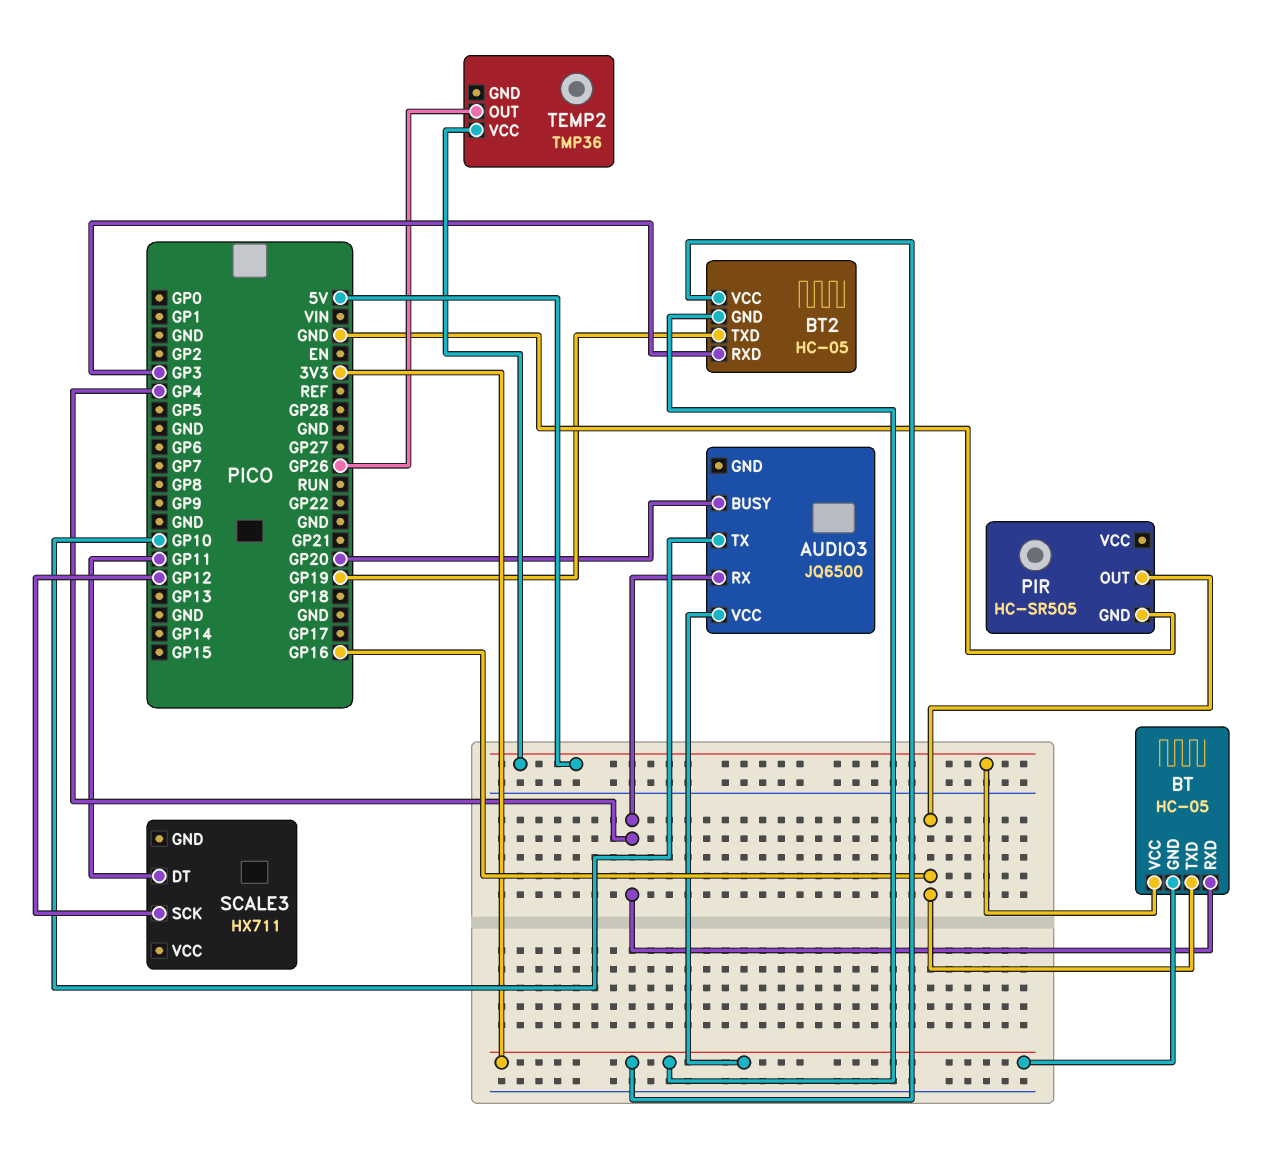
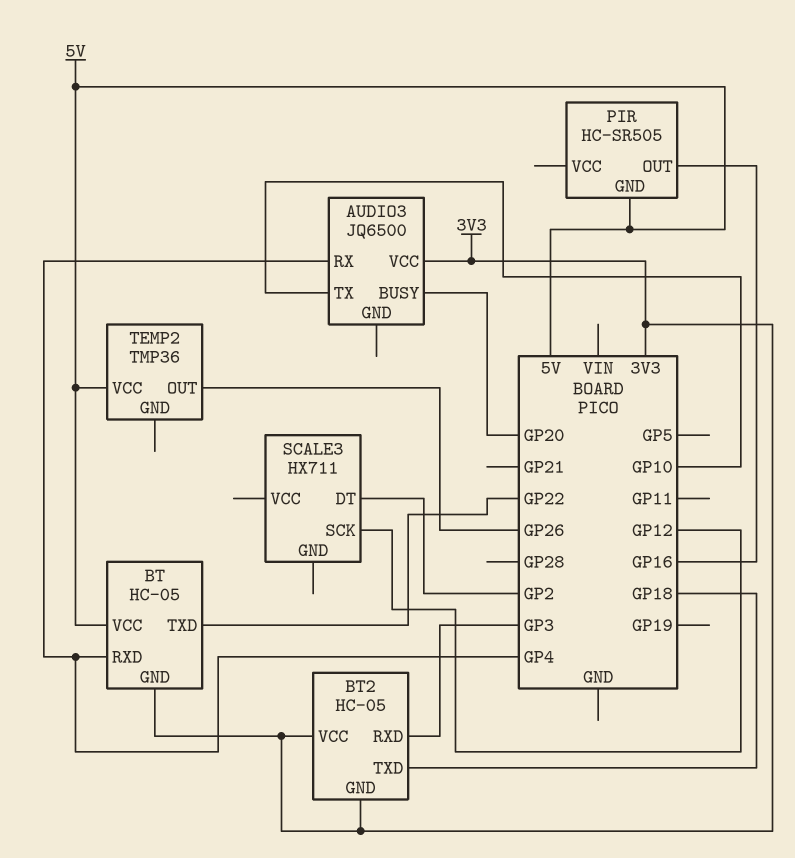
BT pin TXD: GP16 -> GP22
BT2 pin TXD: GP19 -> GP18
PIR pin GND: GND -> 5V
SCALE3 pin DT: GP11 -> GP2

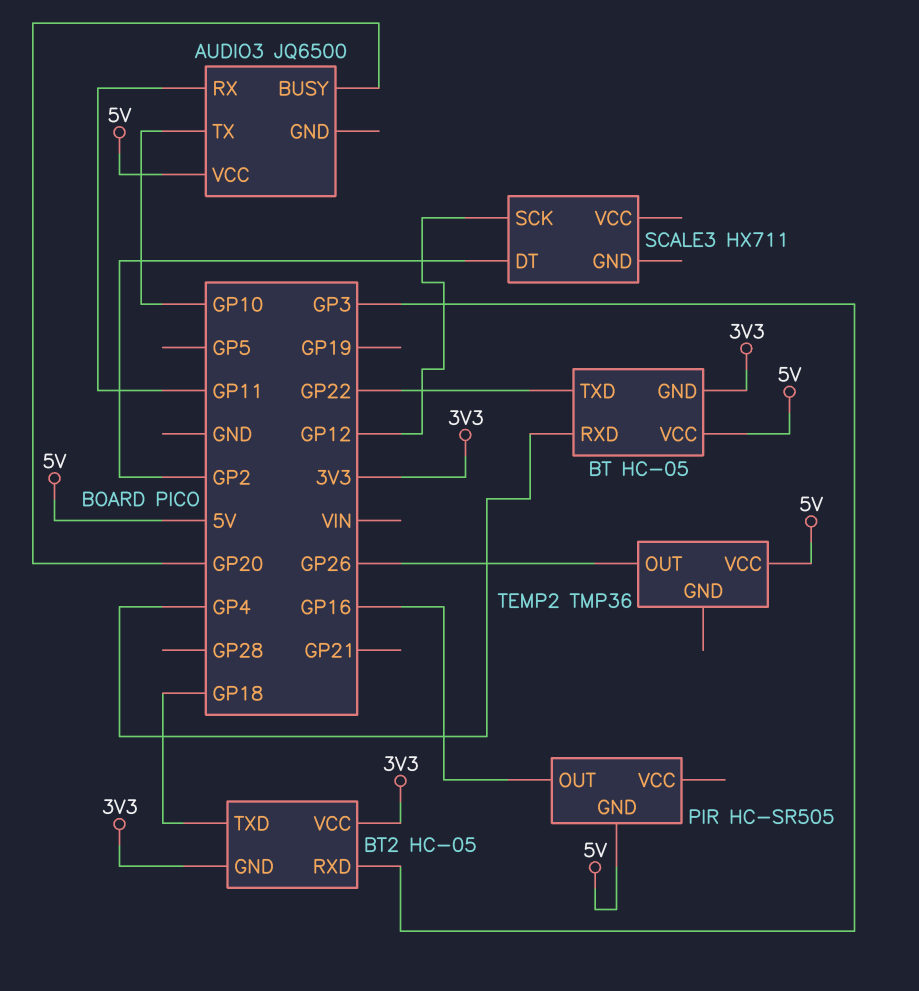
AUDIO3 pin RX: GP4 -> GP11
AUDIO3 pin VCC: 3V3 -> 5V

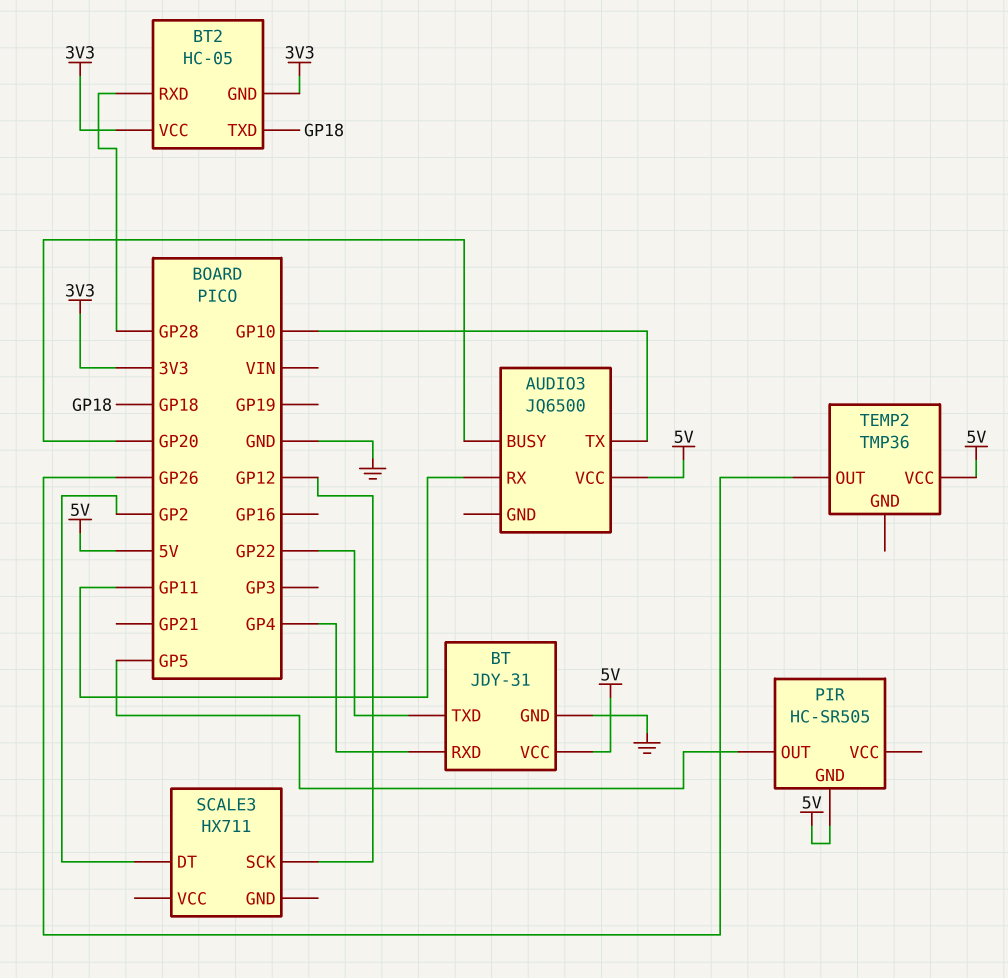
BT: HC-05 -> JDY-31
BT pin GND: 3V3 -> GND
BT2 pin RXD: GP3 -> GP28
PIR pin OUT: GP16 -> GP5

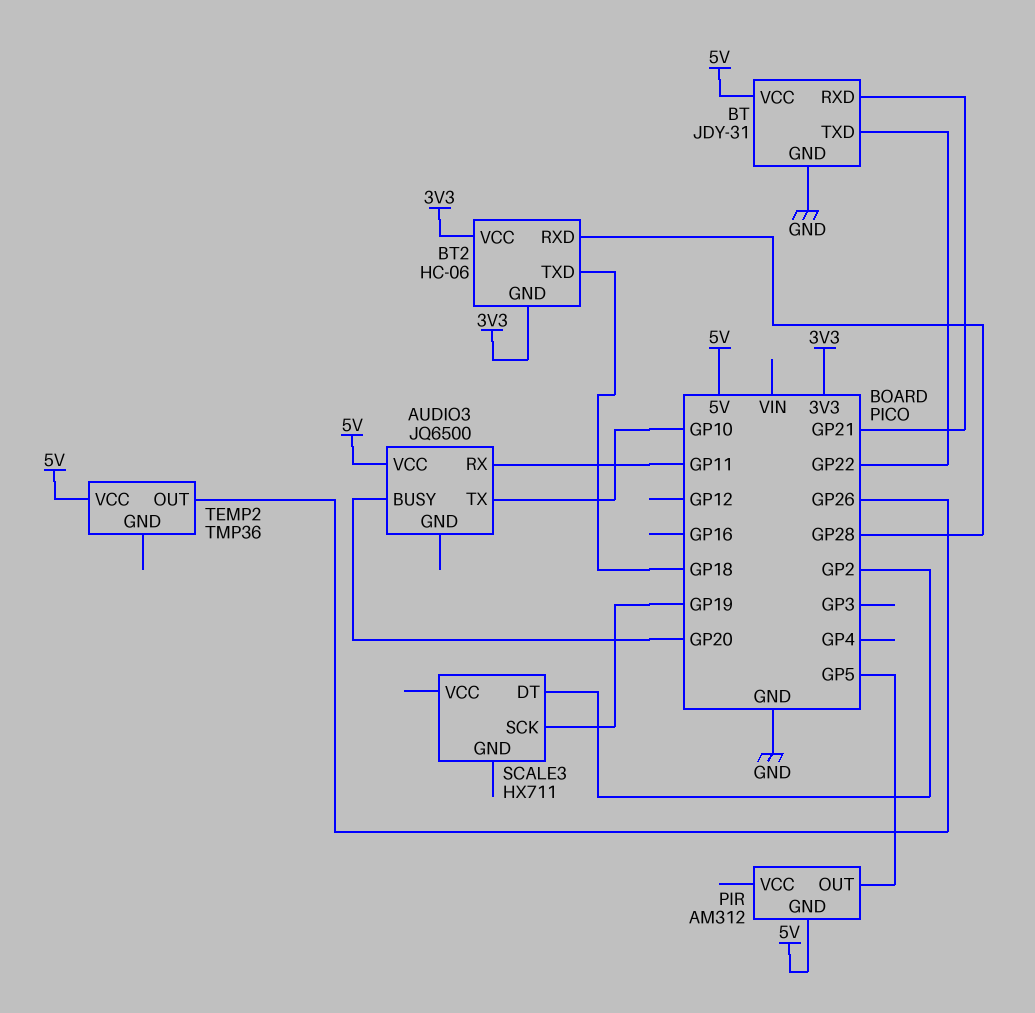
BT pin RXD: GP4 -> GP21
BT2: HC-05 -> HC-06
PIR: HC-SR505 -> AM312
SCALE3 pin SCK: GP12 -> GP19

